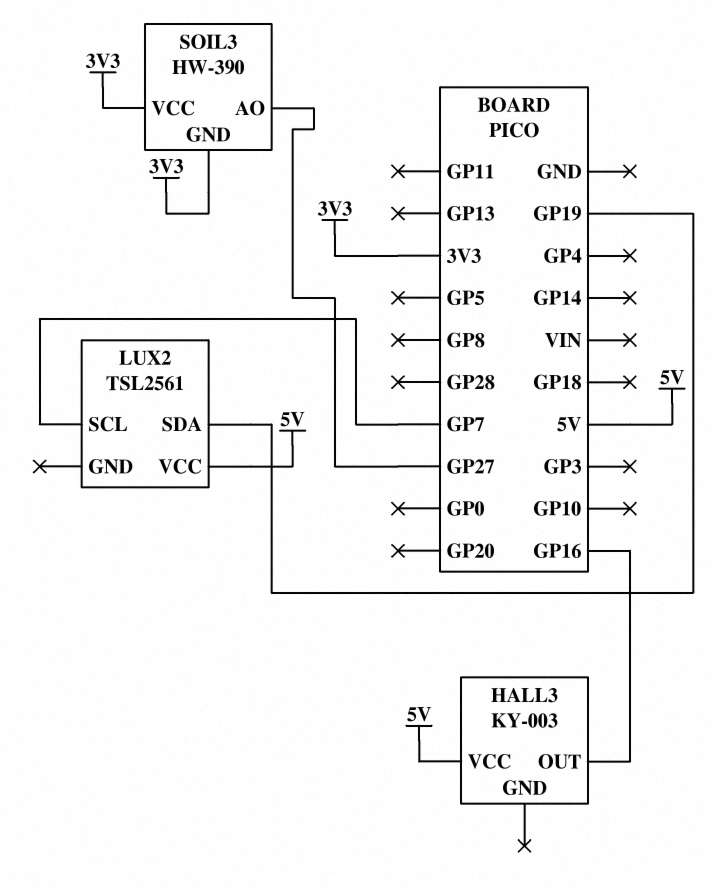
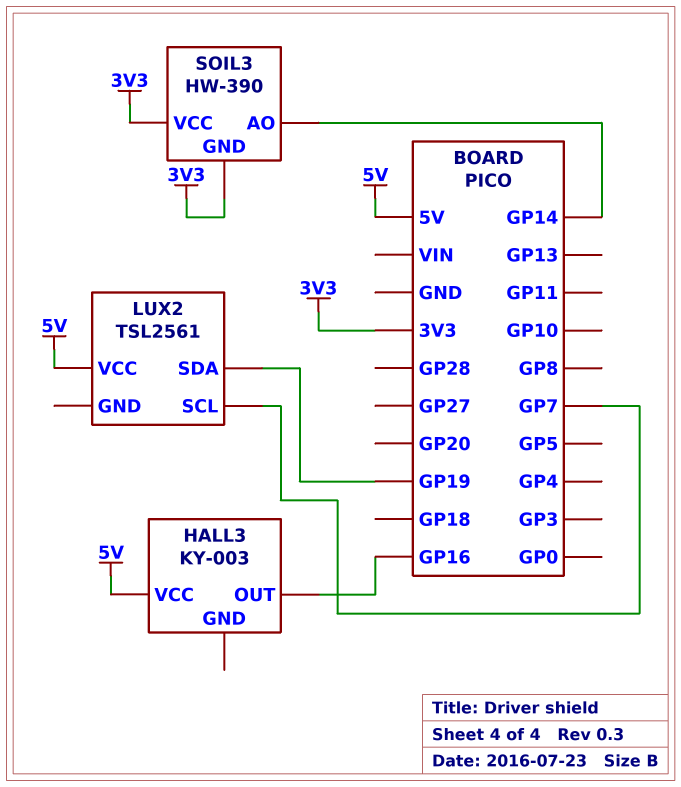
SOIL3 pin AO: GP27 -> GP14

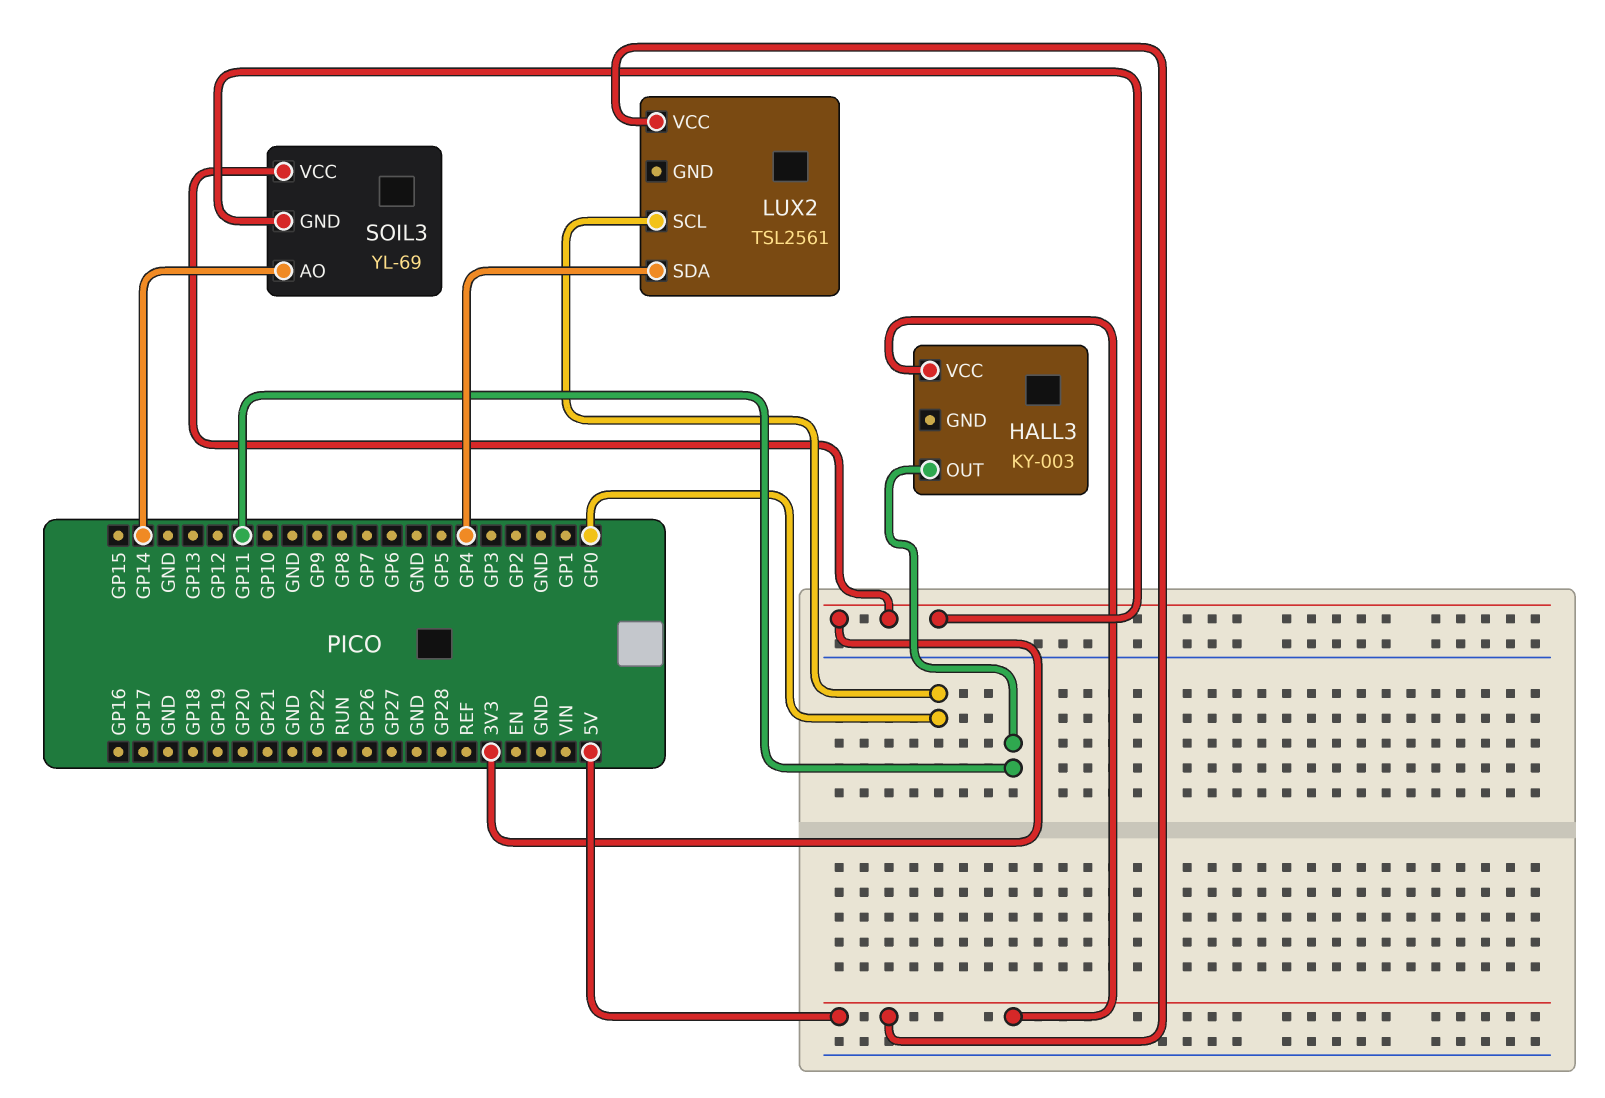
HALL3 pin OUT: GP16 -> GP11
LUX2 pin SCL: GP7 -> GP0
LUX2 pin SDA: GP19 -> GP4
SOIL3: HW-390 -> YL-69

